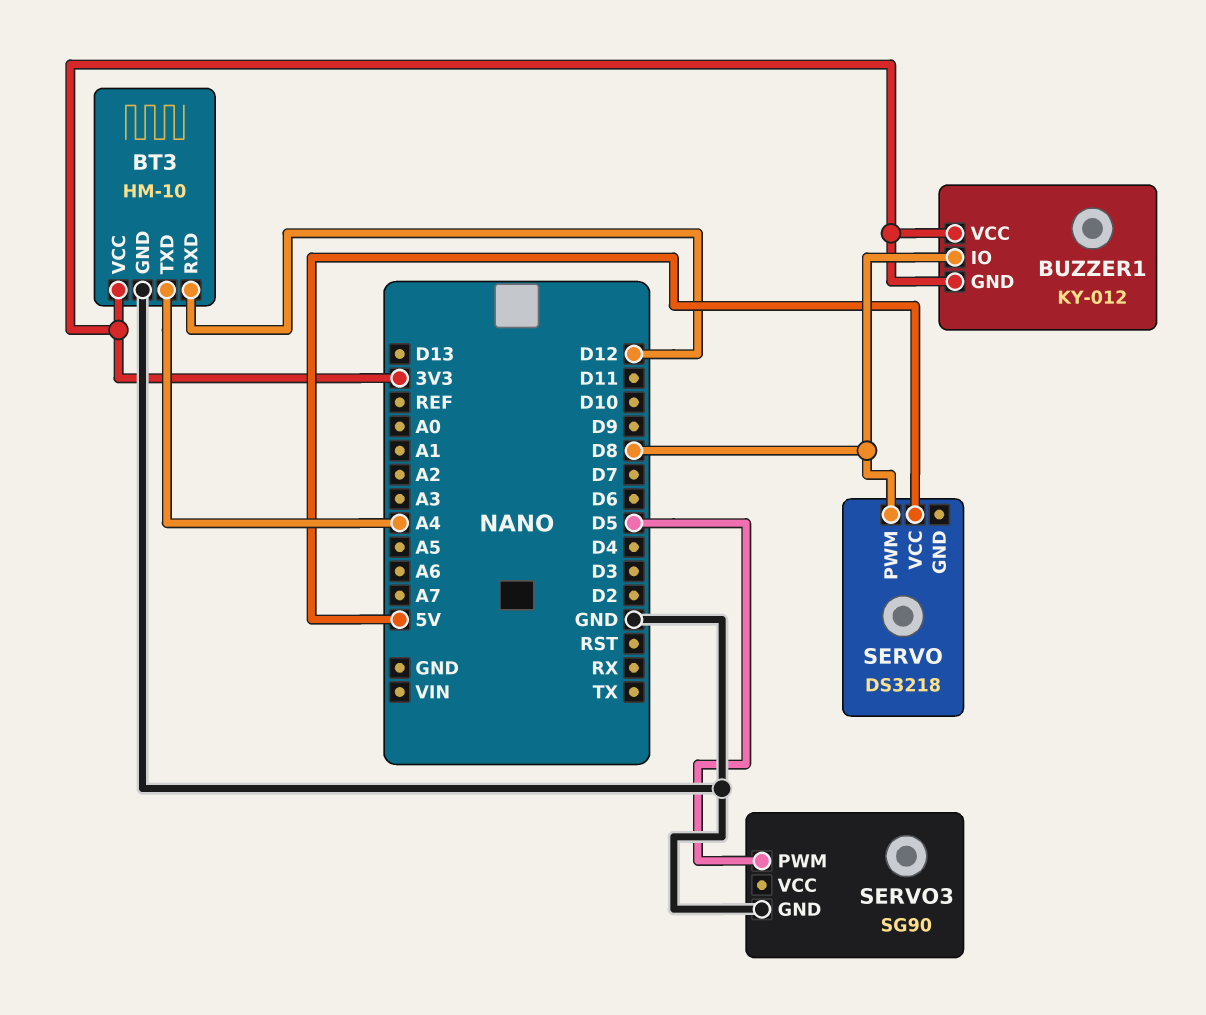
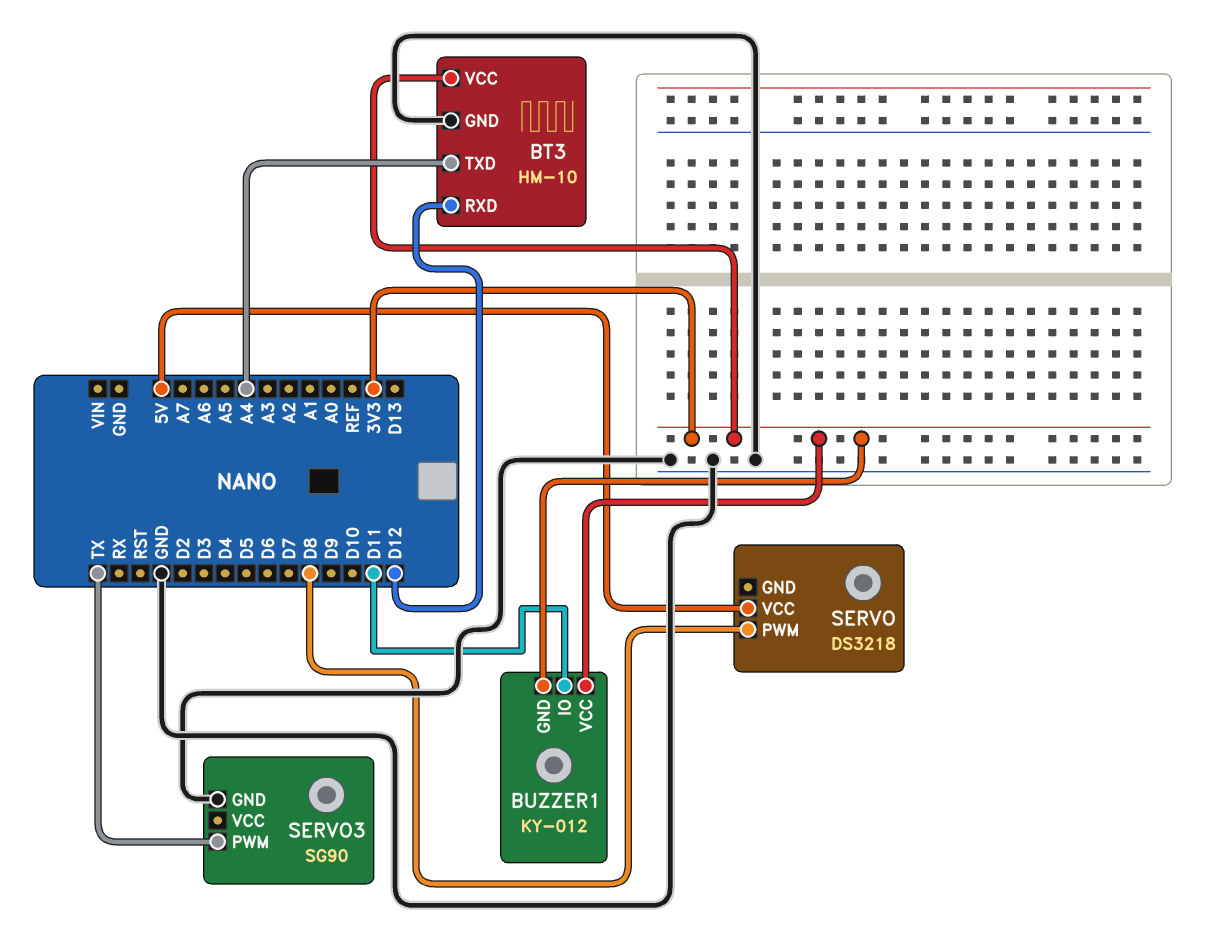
BUZZER1 pin IO: D8 -> D11
SERVO3 pin PWM: D5 -> TX

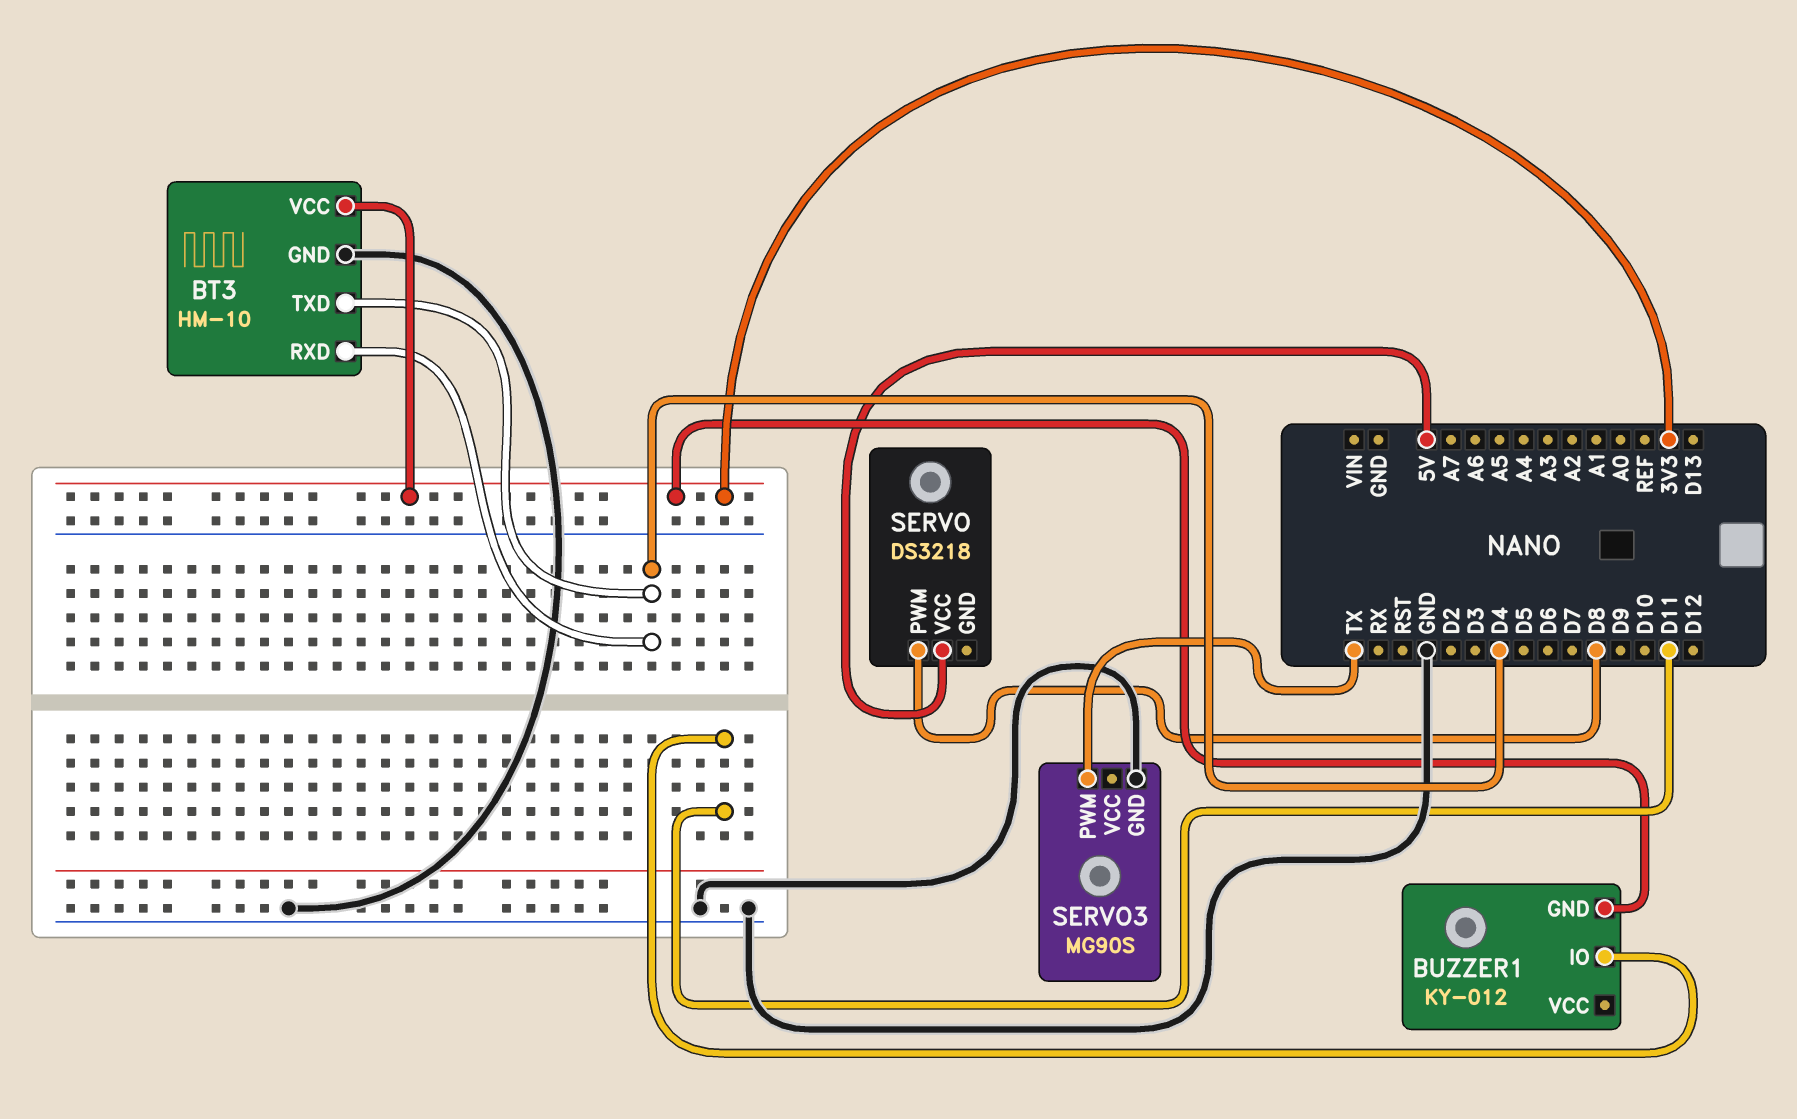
BT3 pin RXD: D12 -> D4
BT3 pin TXD: A4 -> D4
BUZZER1 pin VCC: 3V3 -> none
SERVO3: SG90 -> MG90S

